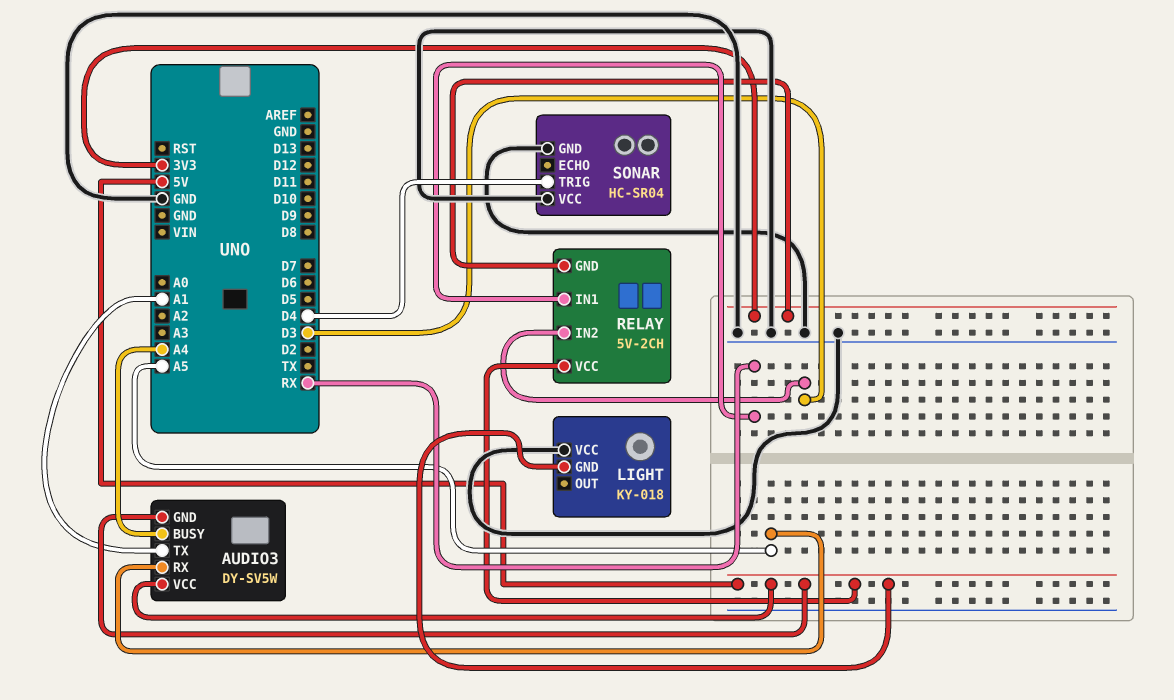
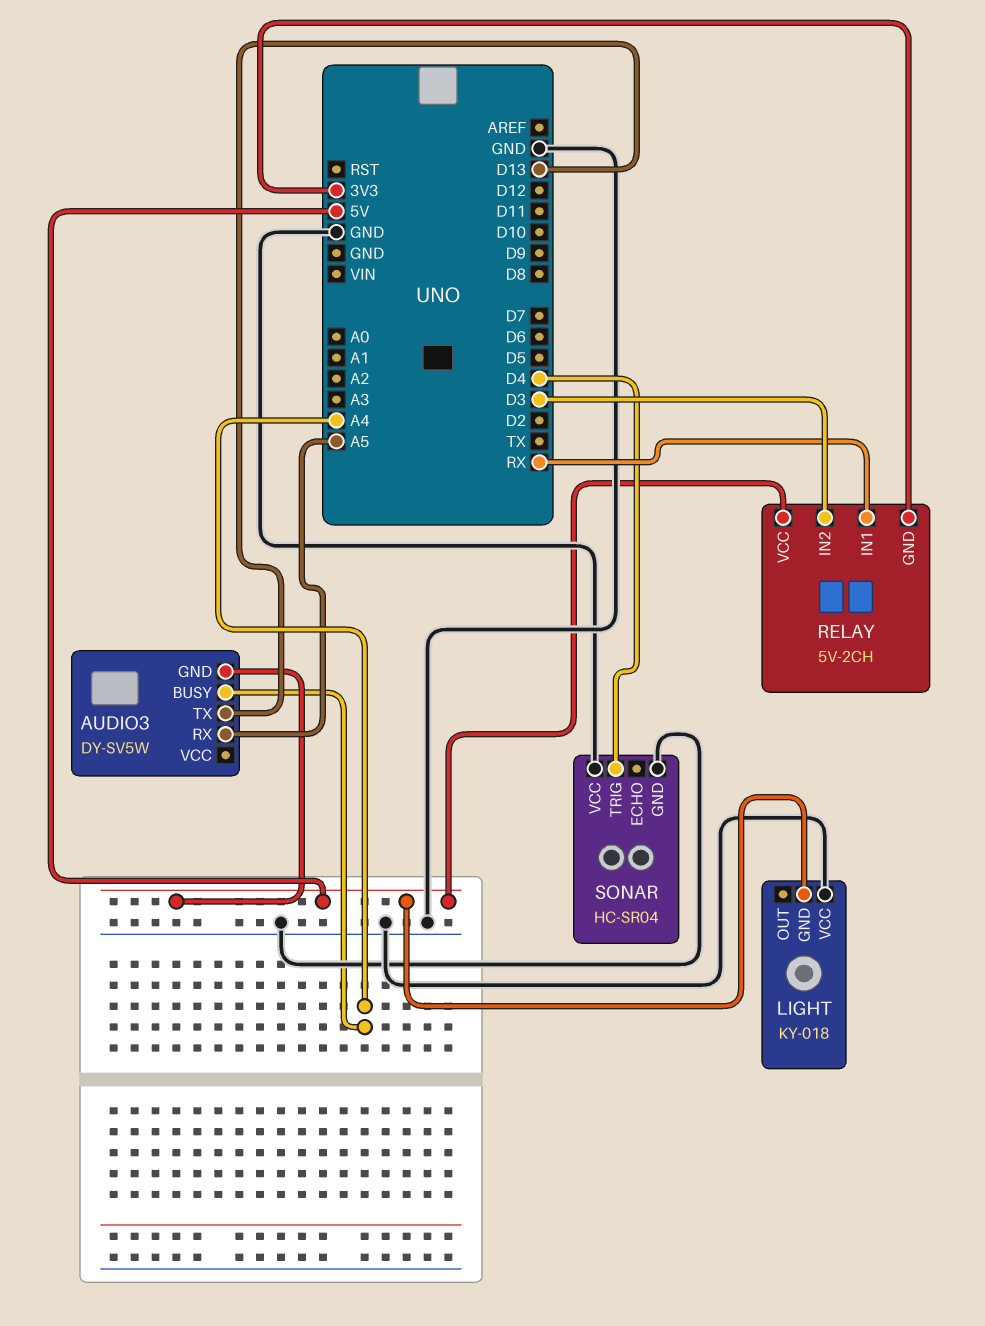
AUDIO3 pin TX: A1 -> D13
AUDIO3 pin VCC: 5V -> none

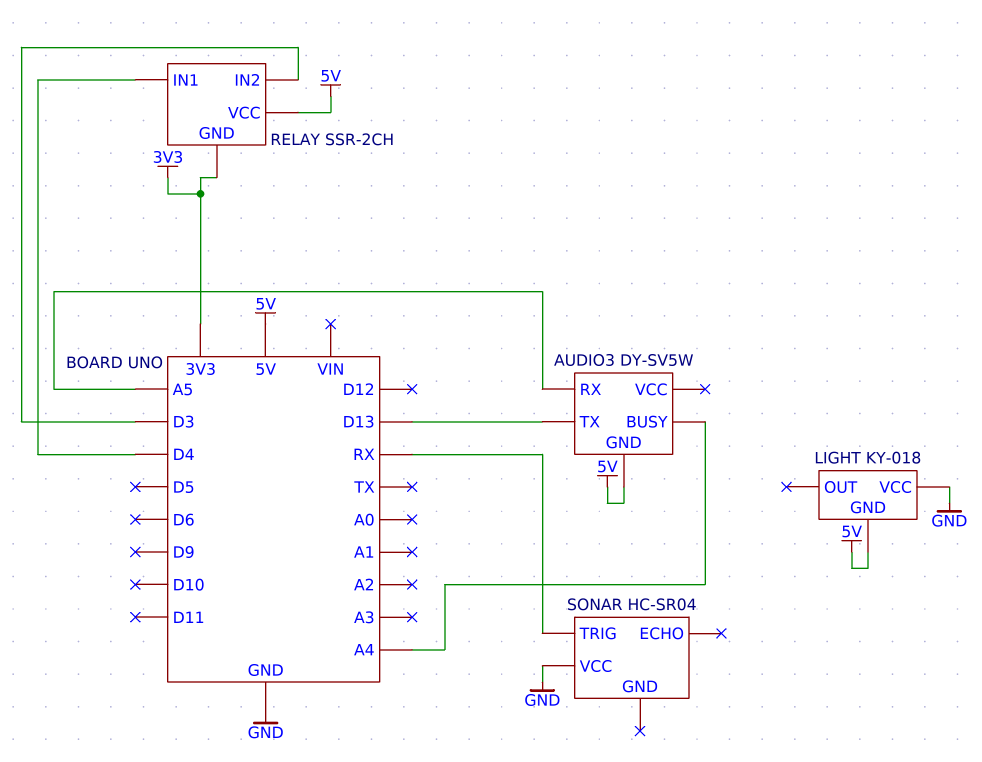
RELAY: 5V-2CH -> SSR-2CH
RELAY pin IN1: RX -> D4
SONAR pin GND: GND -> none
SONAR pin TRIG: D4 -> RX

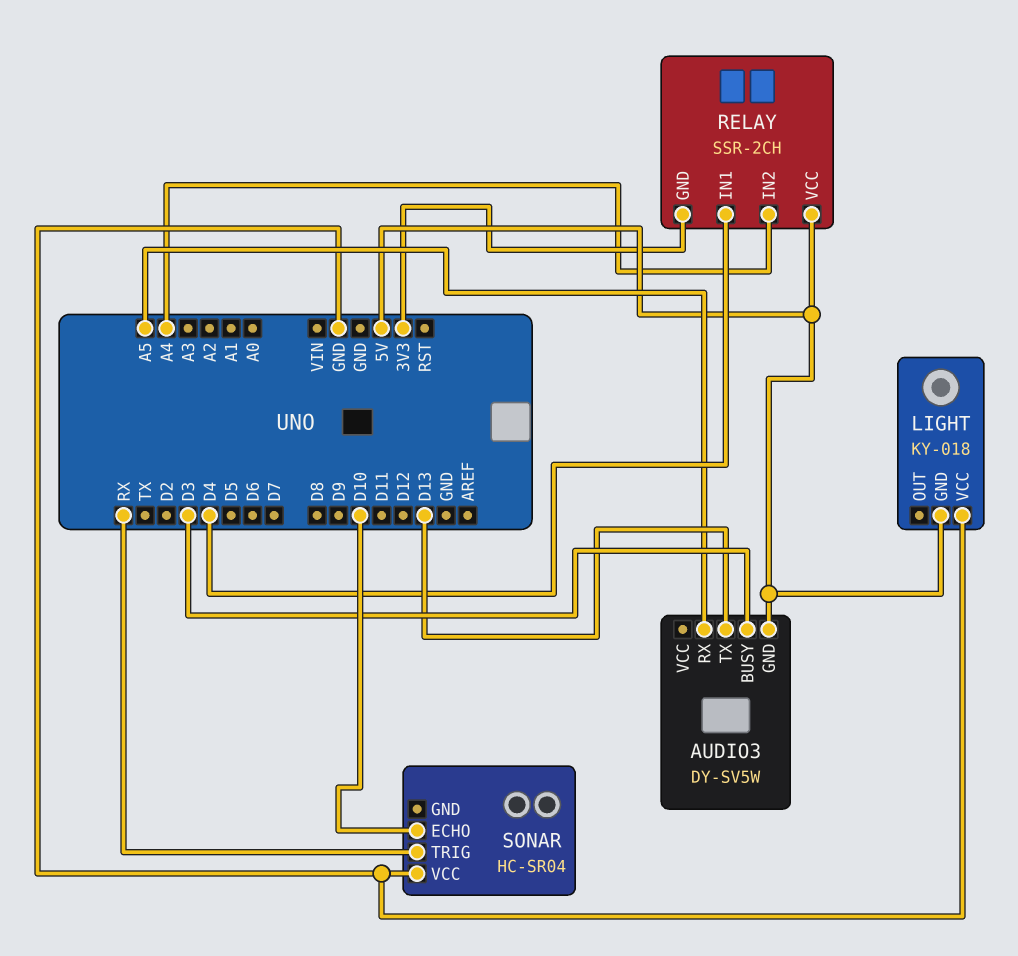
AUDIO3 pin BUSY: A4 -> D3
RELAY pin IN2: D3 -> A4
SONAR pin ECHO: none -> D10

